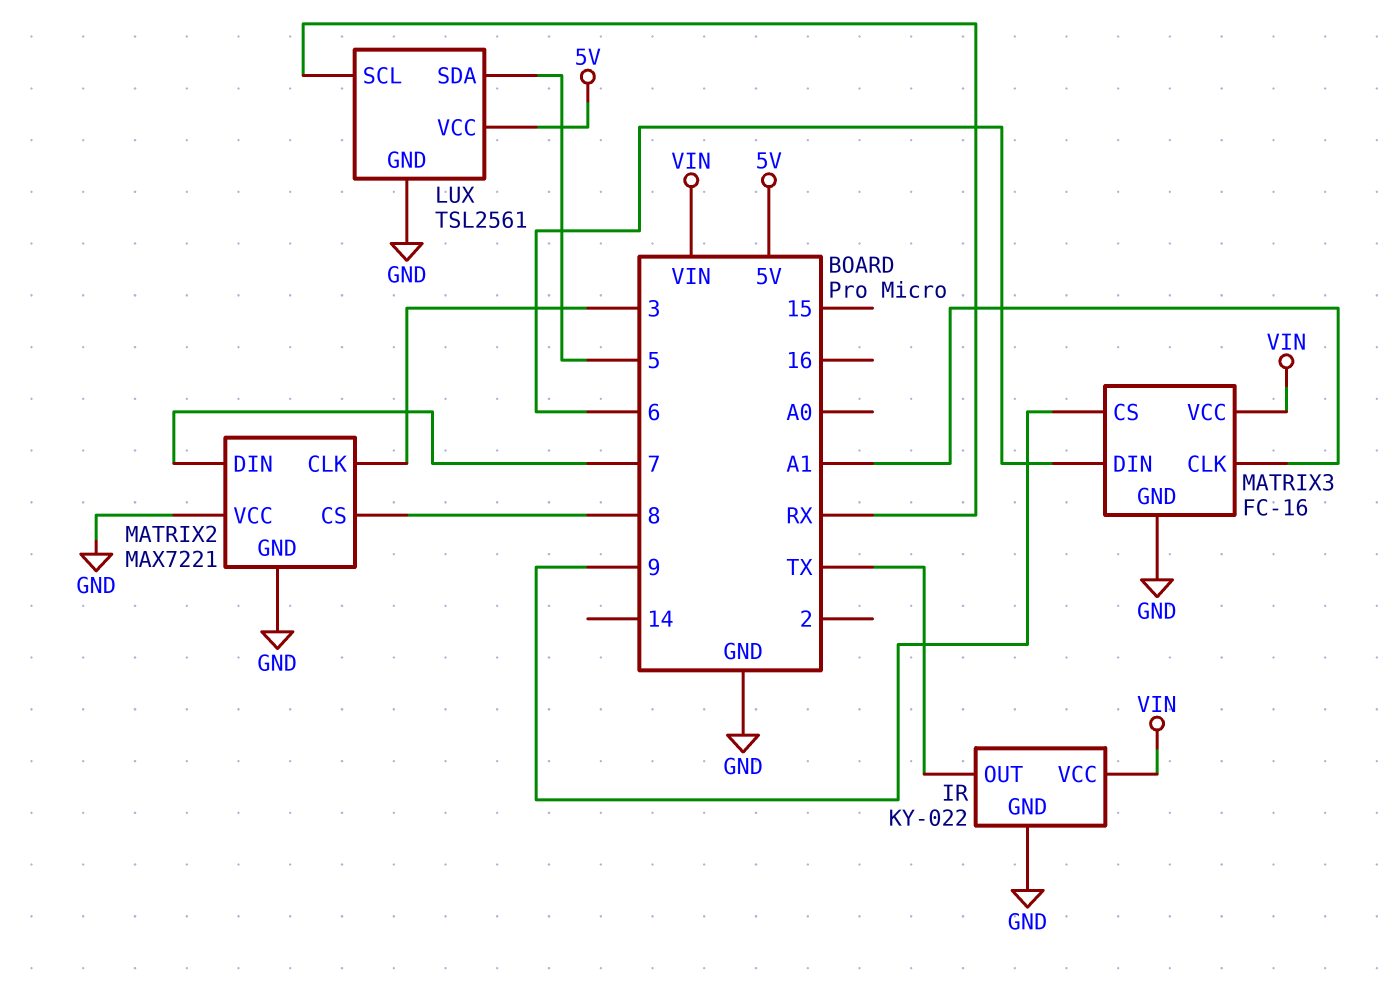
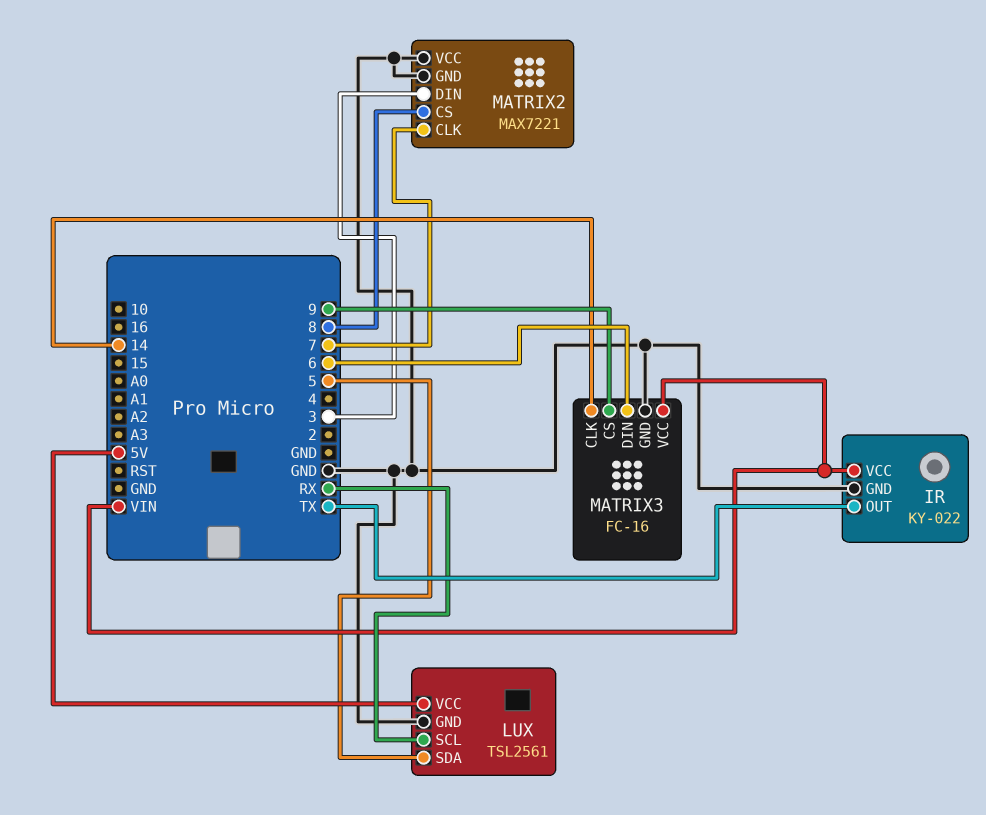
MATRIX2 pin CLK: 3 -> 7
MATRIX2 pin DIN: 7 -> 3
MATRIX3 pin CLK: A1 -> 14

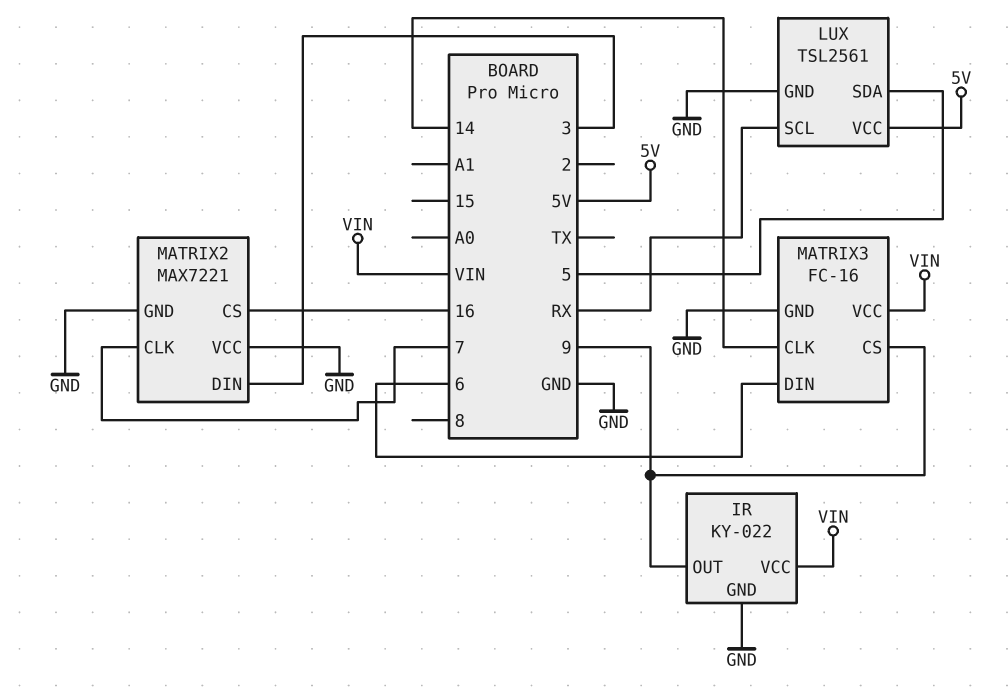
IR pin OUT: TX -> 9
MATRIX2 pin CS: 8 -> 16

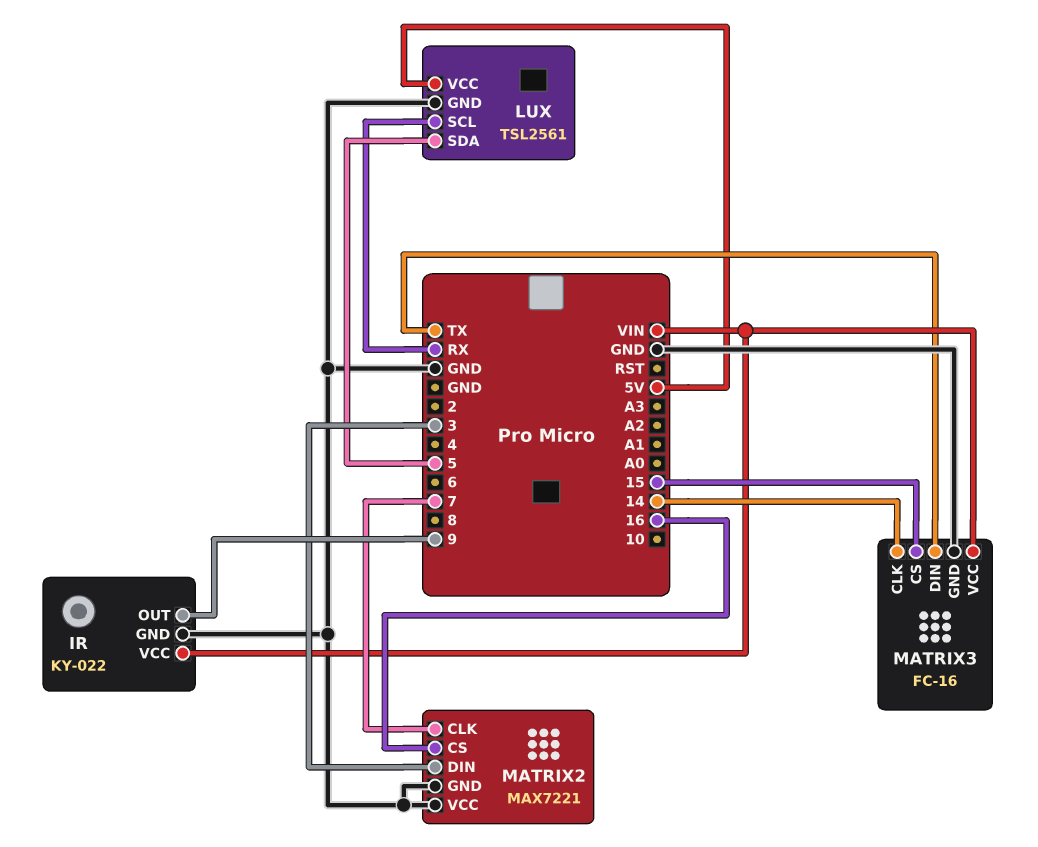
MATRIX3 pin CS: 9 -> 15
MATRIX3 pin DIN: 6 -> TX

